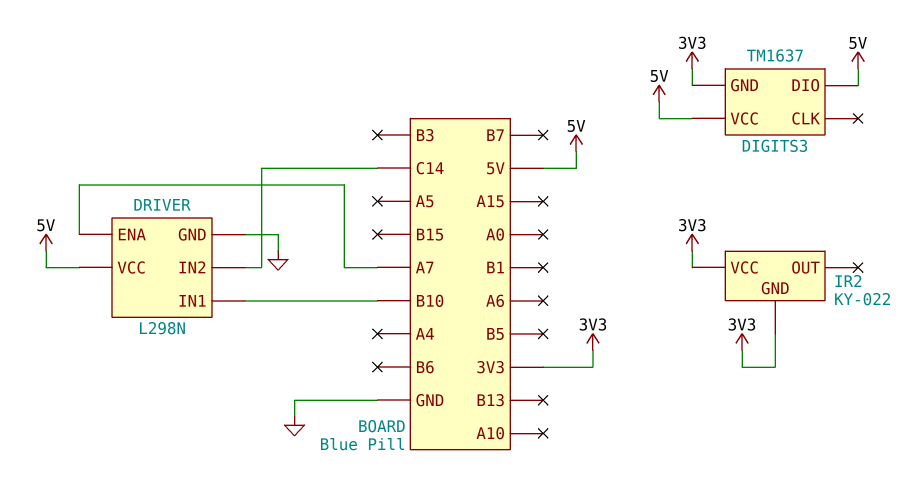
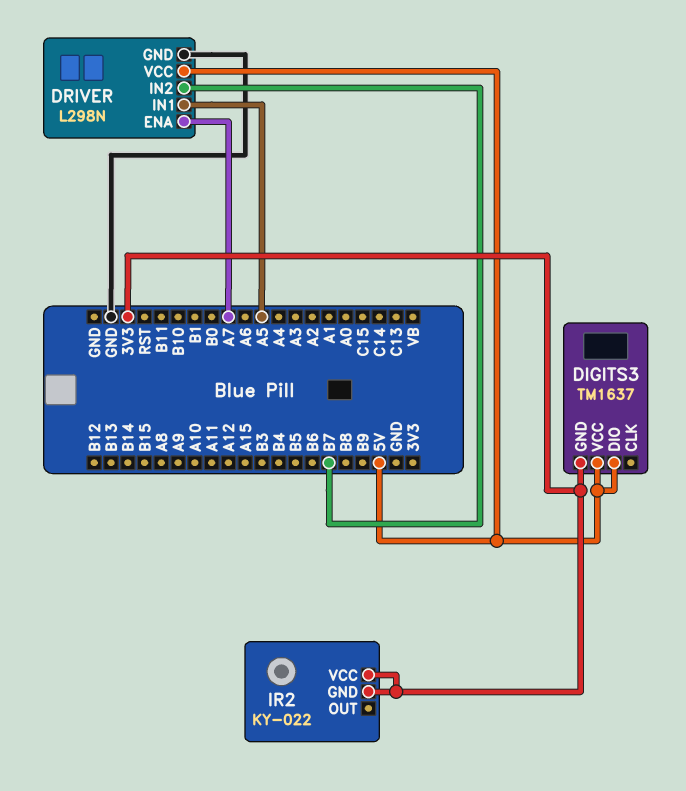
DRIVER pin IN1: B10 -> A5
DRIVER pin IN2: C14 -> B7

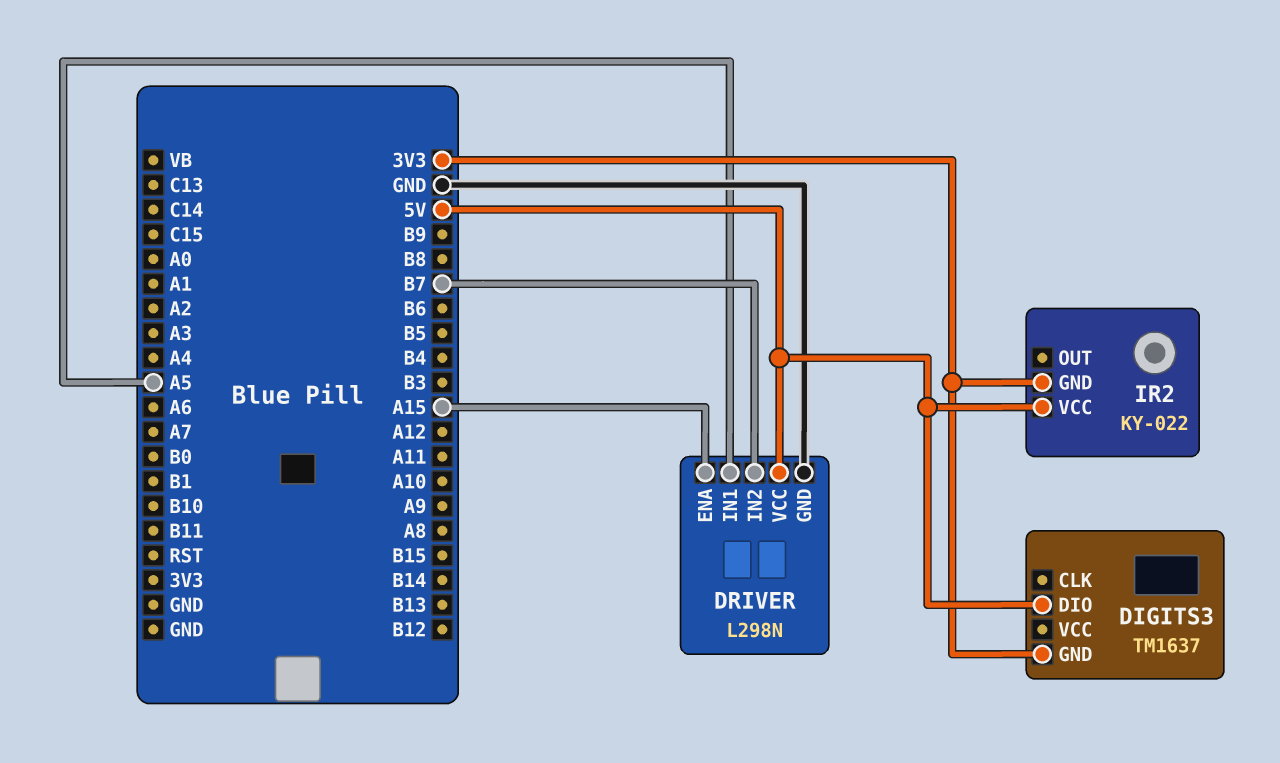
DIGITS3 pin VCC: 5V -> none
DRIVER pin ENA: A7 -> A15
IR2 pin VCC: 3V3 -> 5V

